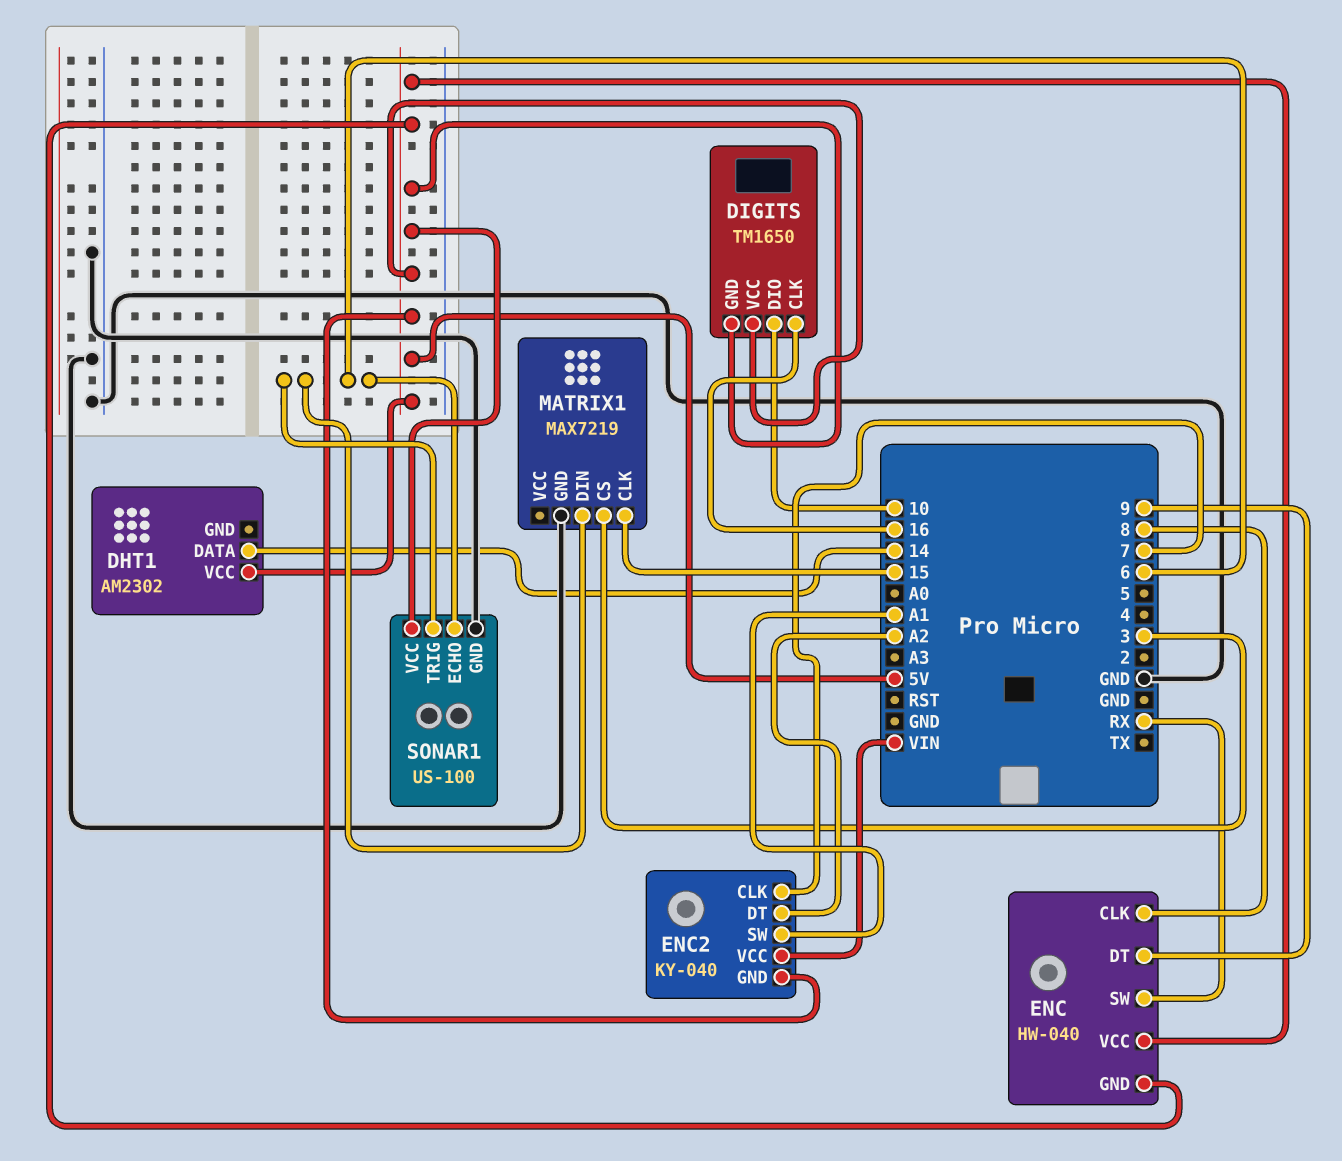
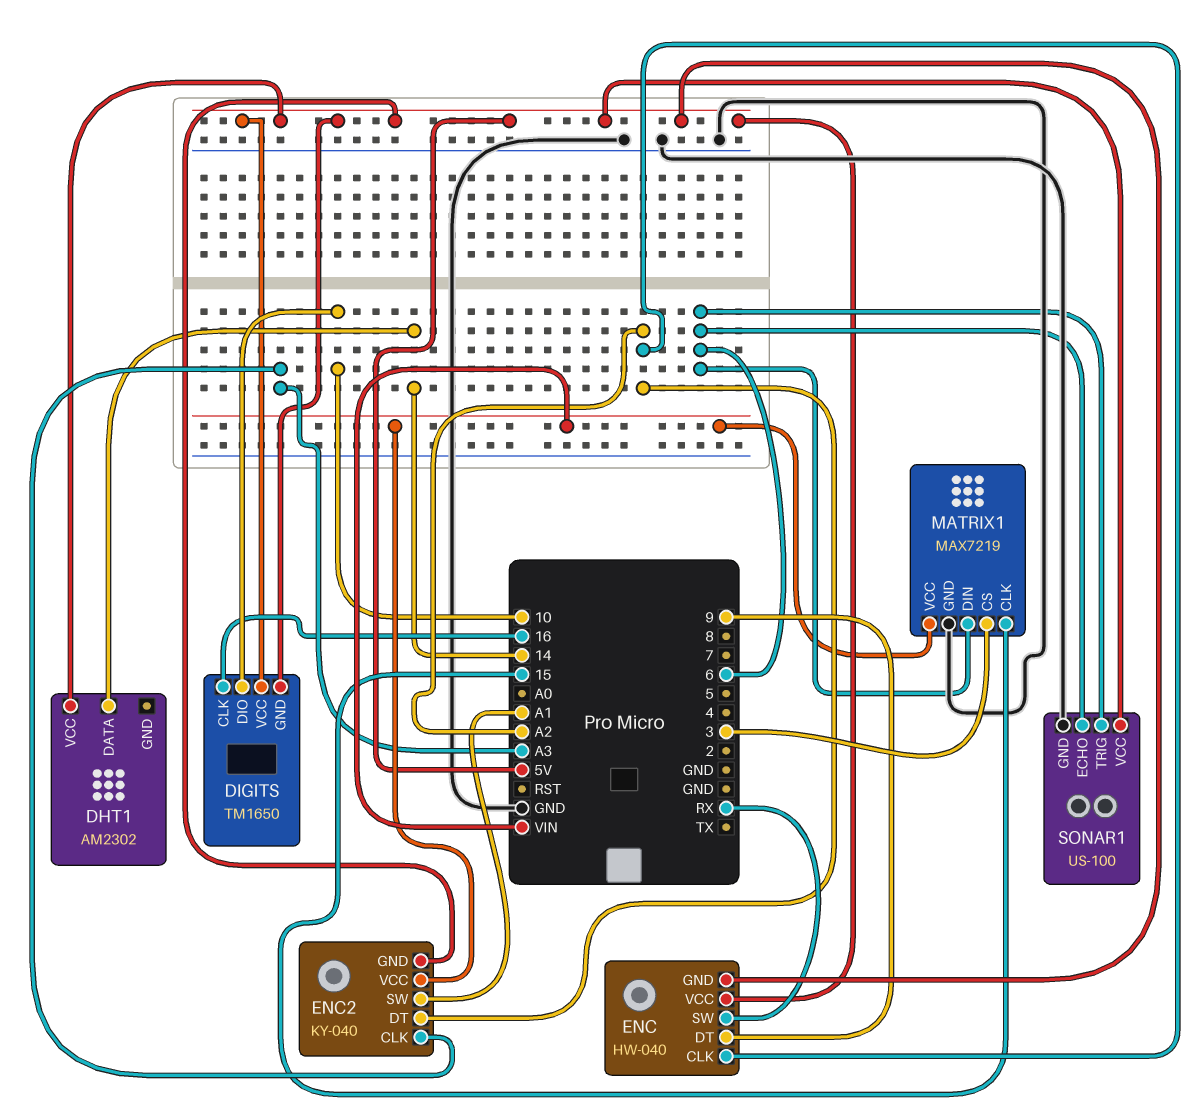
ENC pin CLK: 8 -> A2
ENC2 pin CLK: 7 -> A3
MATRIX1 pin VCC: none -> VIN

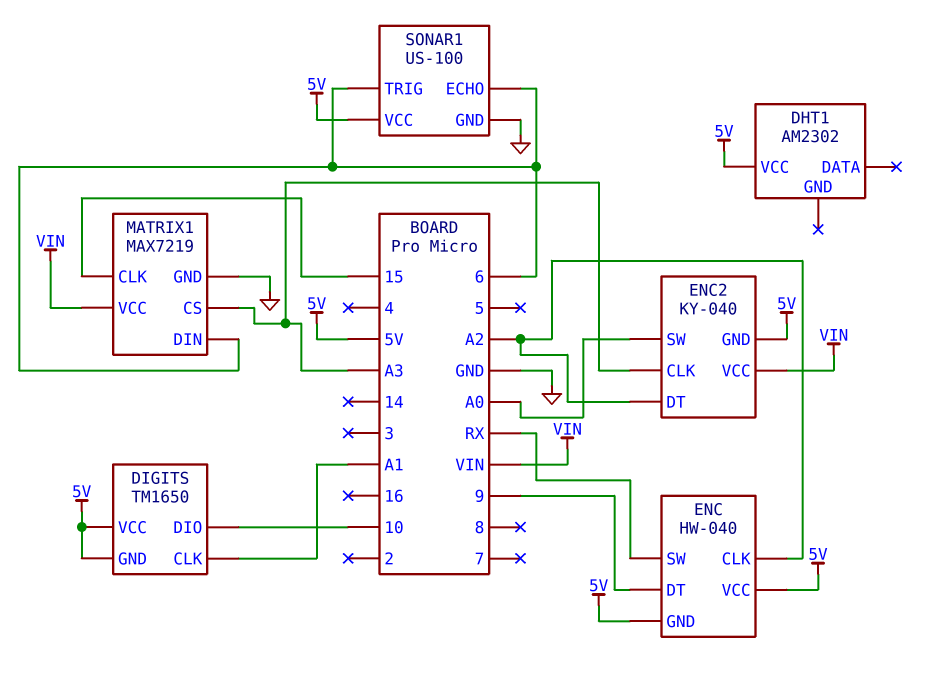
DHT1 pin DATA: 14 -> none
DIGITS pin CLK: 16 -> A1
ENC2 pin SW: A1 -> A0
MATRIX1 pin CS: 3 -> A3

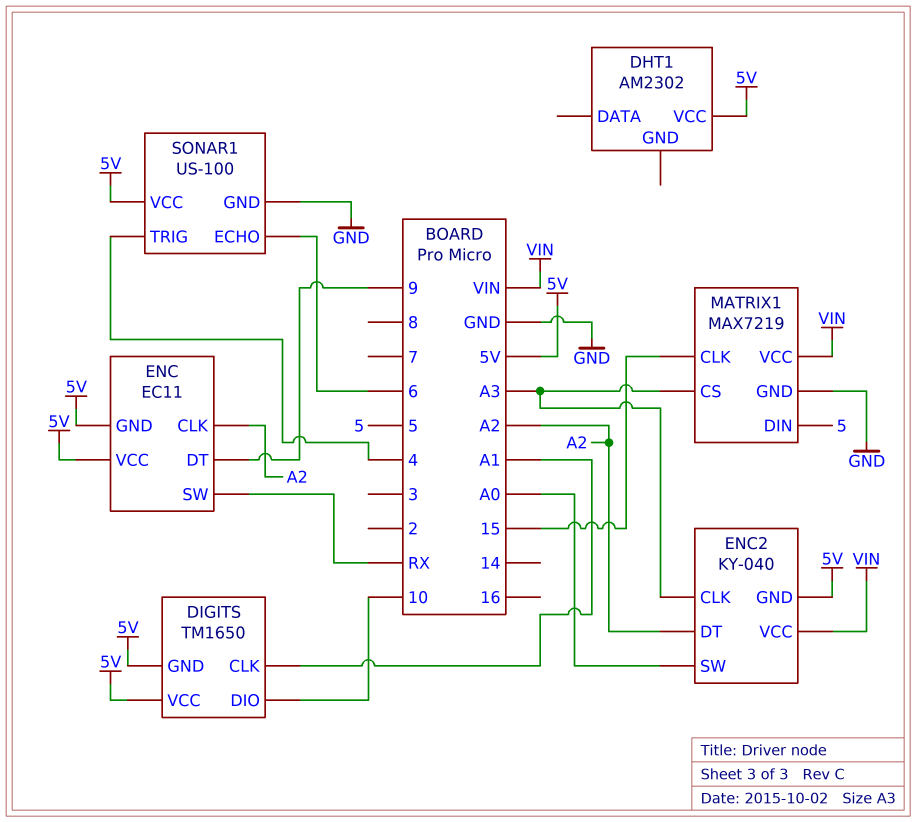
ENC: HW-040 -> EC11
MATRIX1 pin DIN: 6 -> 5
SONAR1 pin TRIG: 6 -> 4

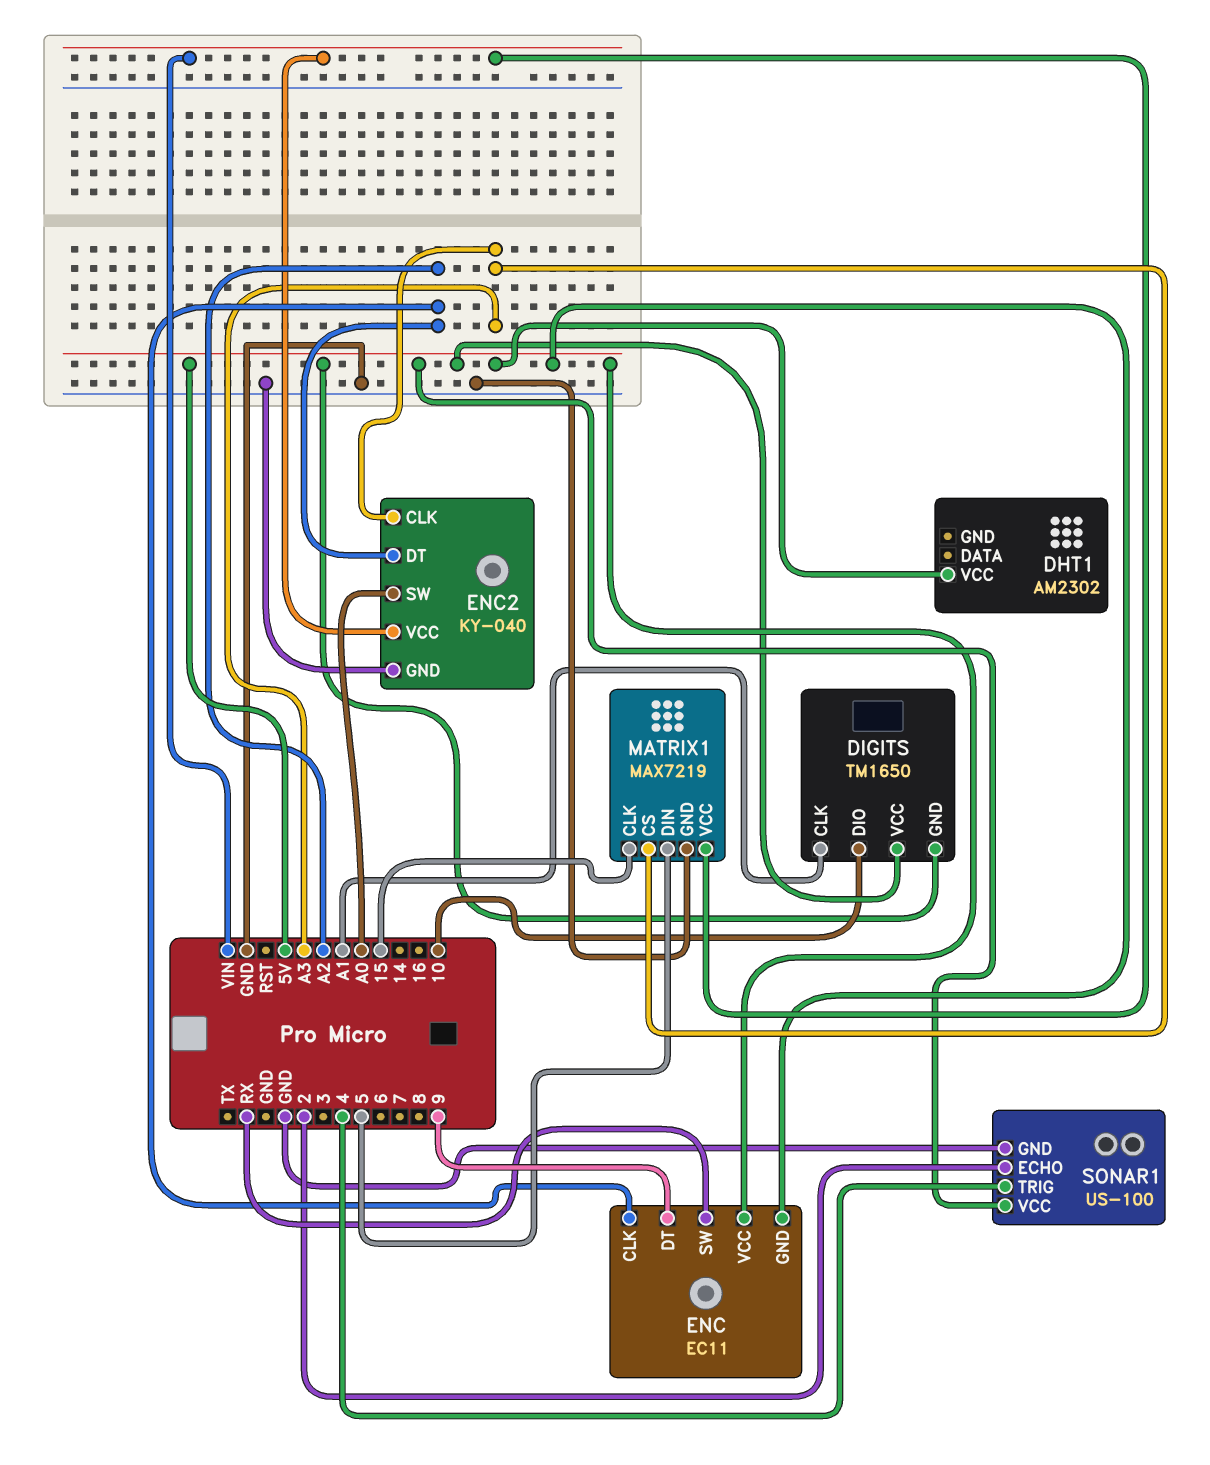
ENC2 pin GND: 5V -> GND
SONAR1 pin ECHO: 6 -> 2

